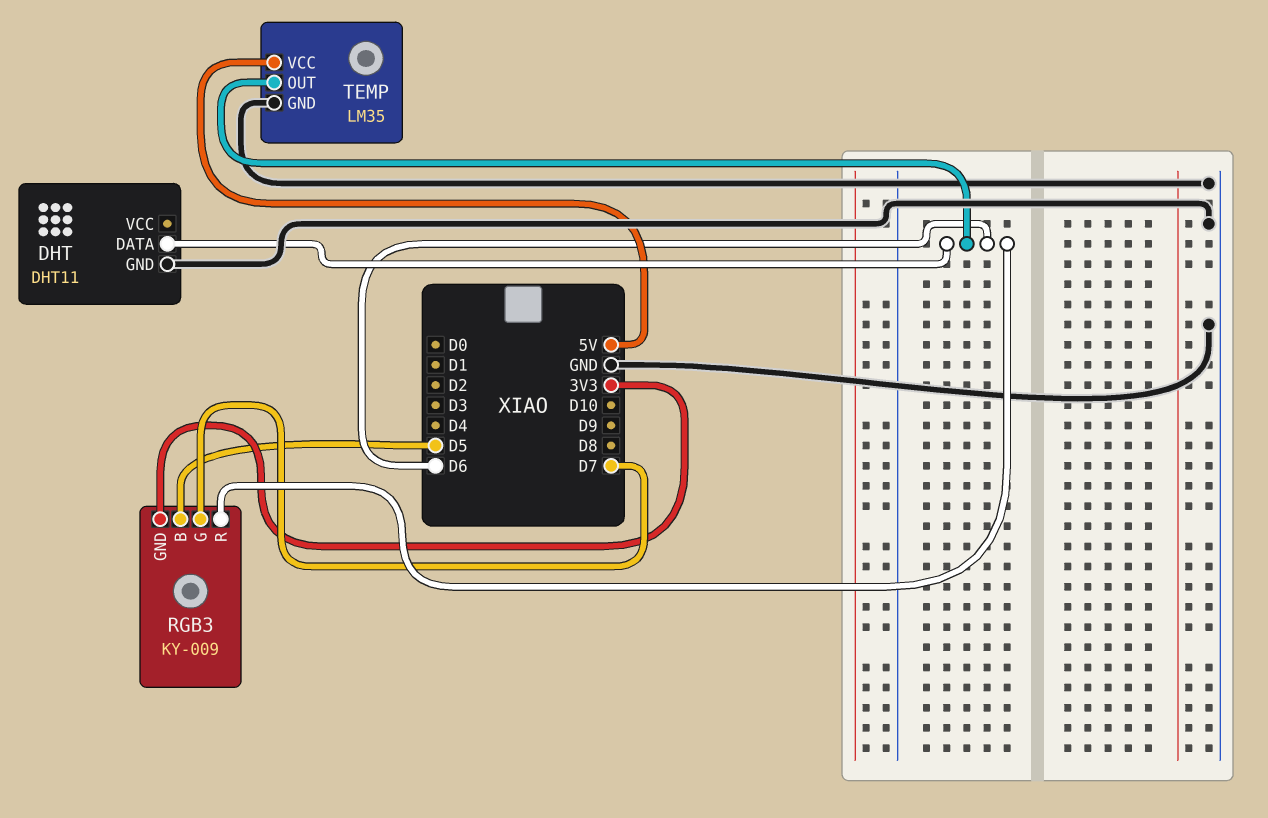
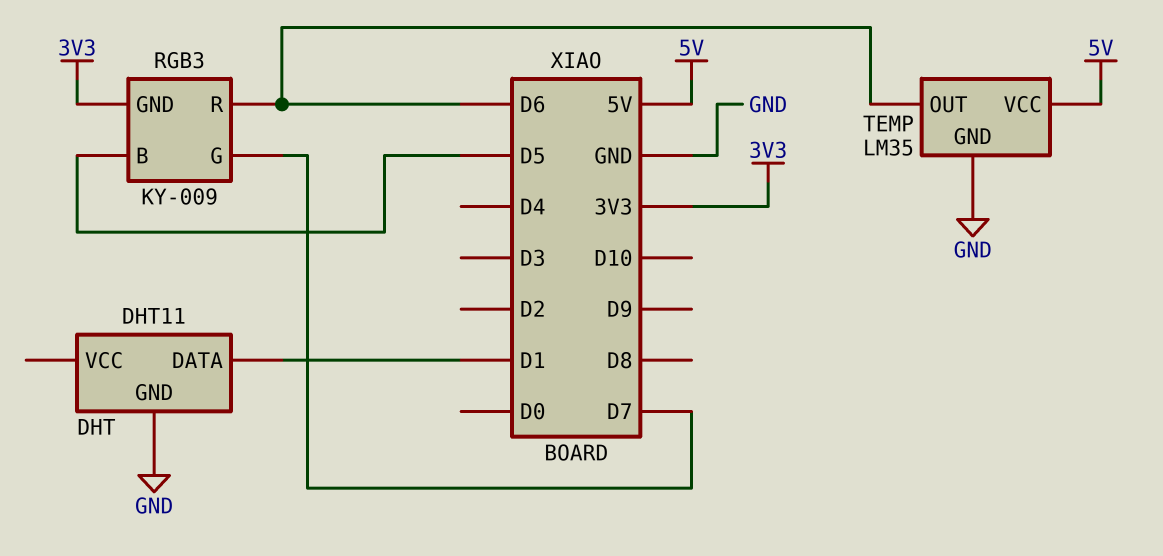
DHT pin DATA: D6 -> D1

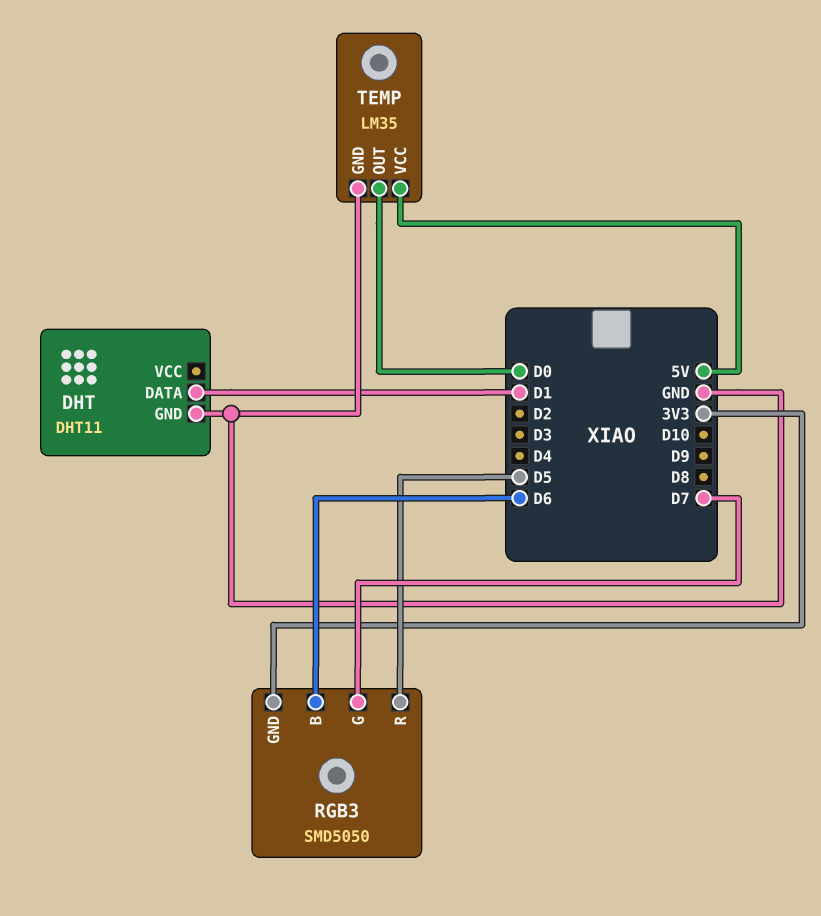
RGB3: KY-009 -> SMD5050
RGB3 pin B: D5 -> D6
RGB3 pin R: D6 -> D5
TEMP pin OUT: D6 -> D0

